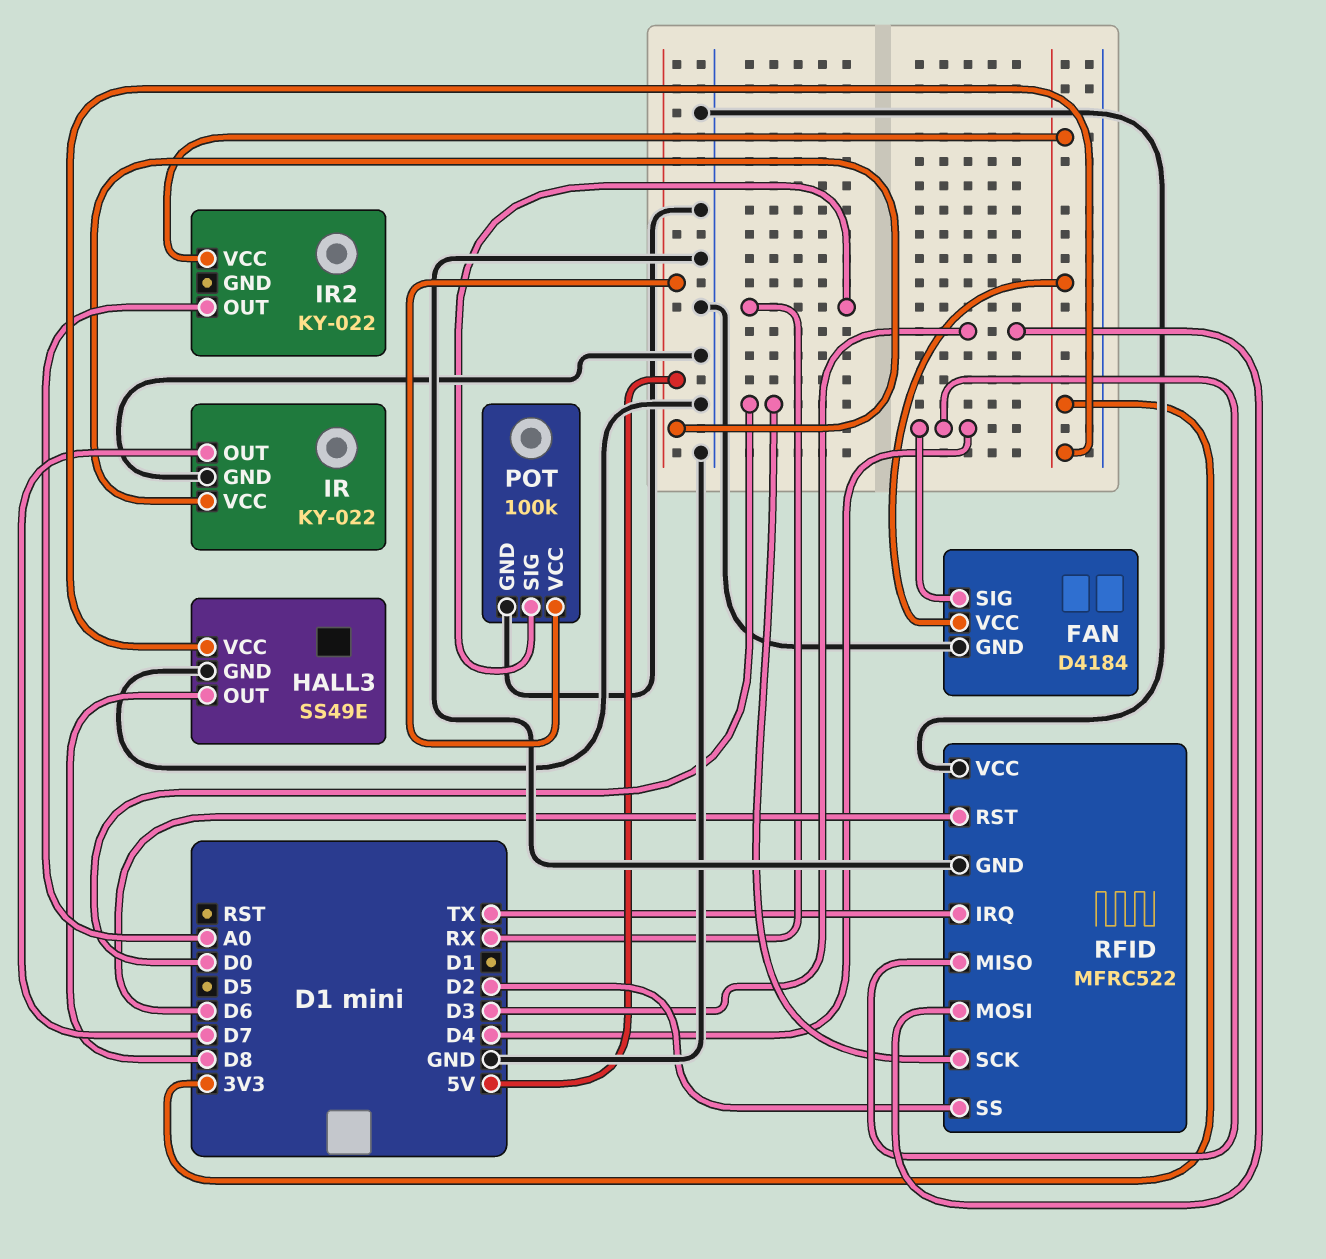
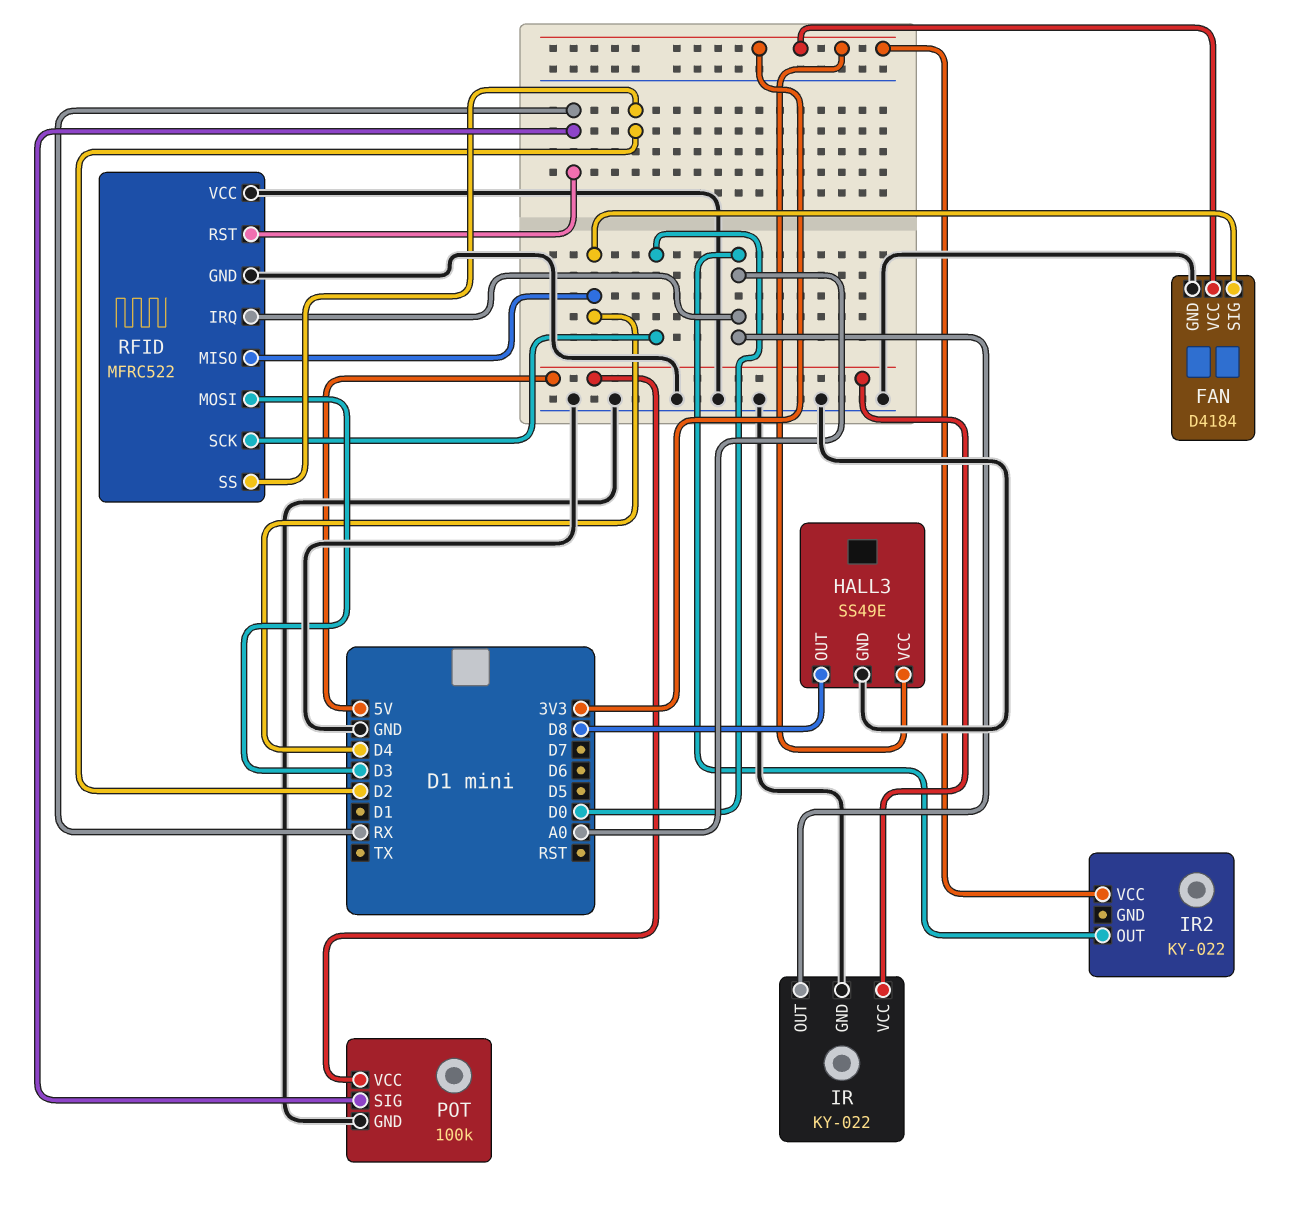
IR pin OUT: D7 -> A0
RFID pin IRQ: TX -> A0
RFID pin RST: D6 -> RX

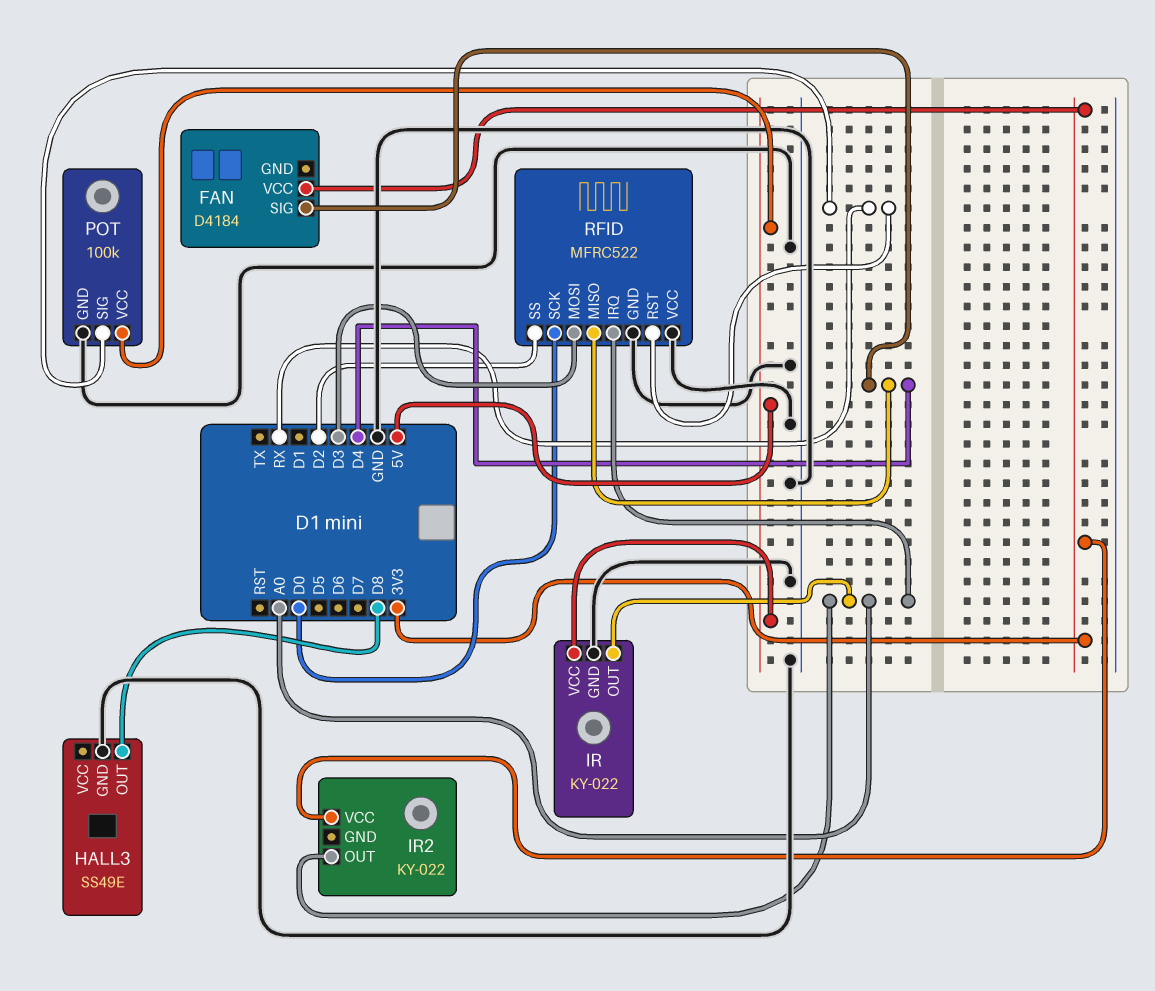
FAN pin GND: GND -> none
HALL3 pin VCC: 3V3 -> none

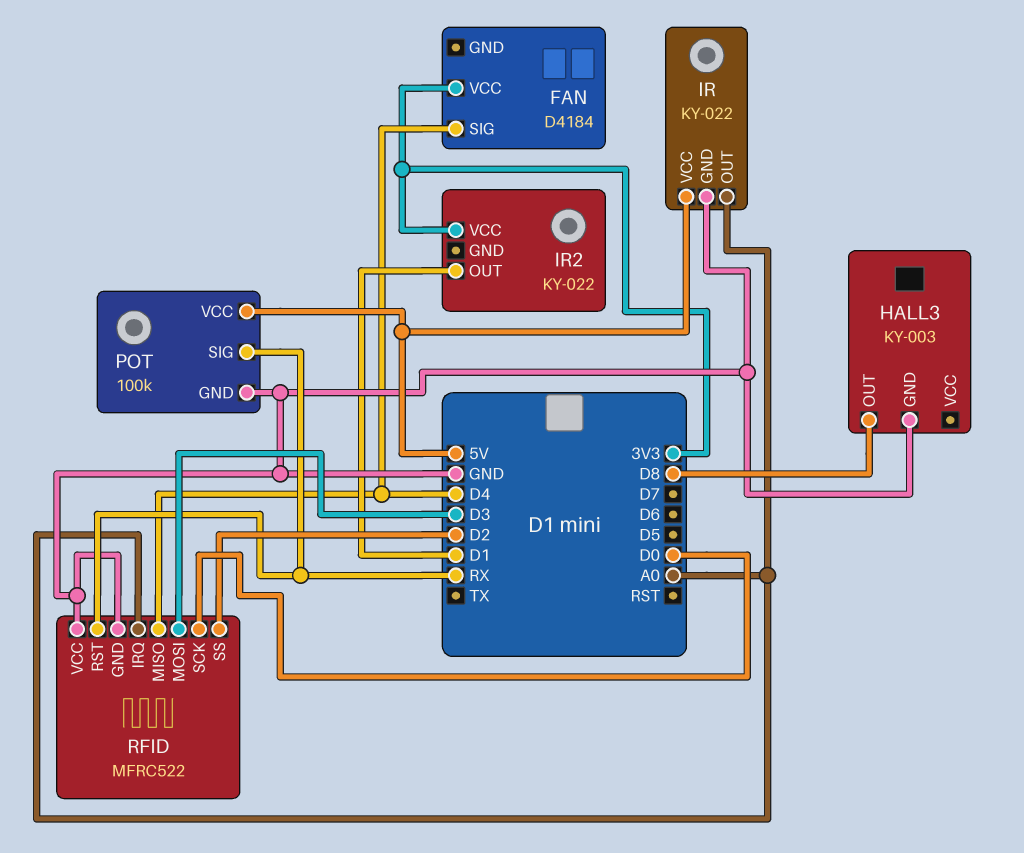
HALL3: SS49E -> KY-003
IR2 pin OUT: A0 -> D1

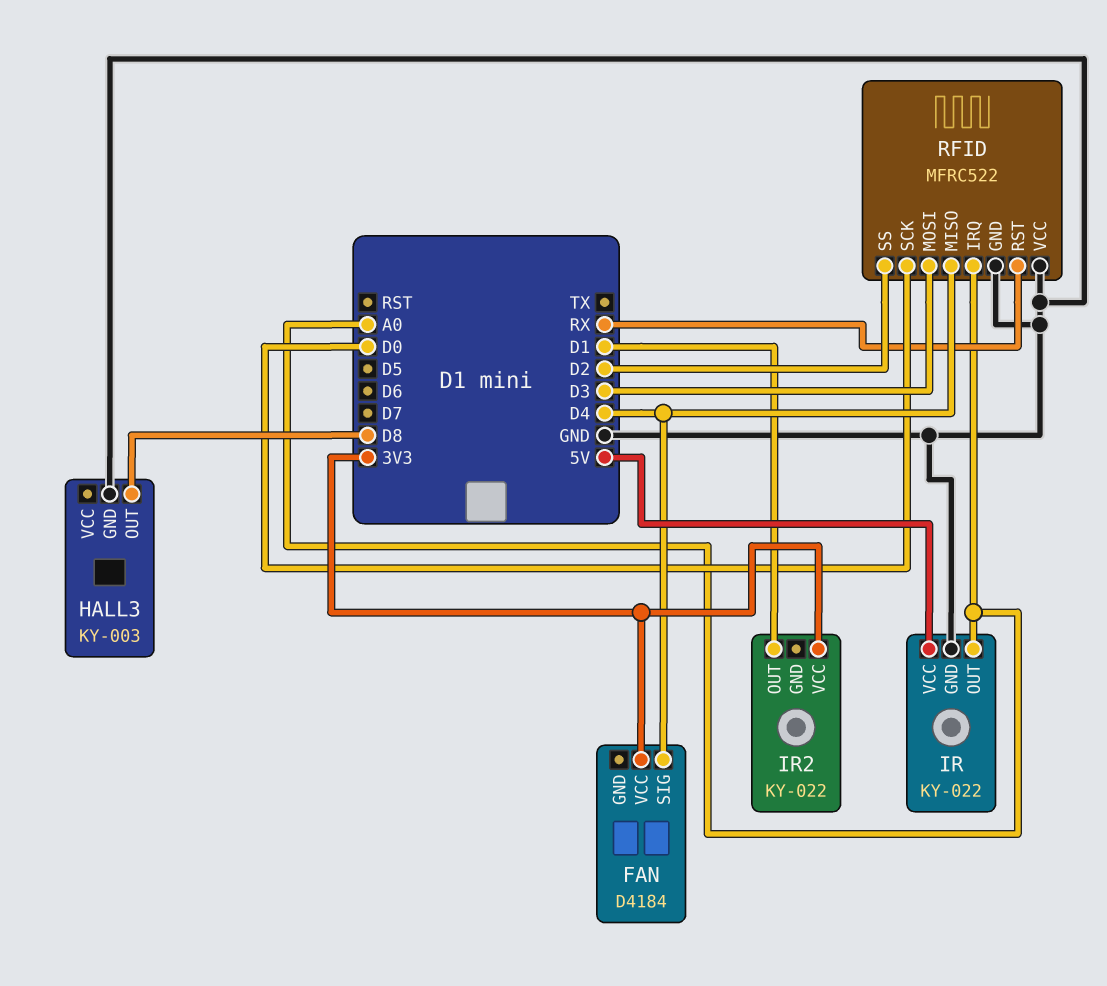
POT: 100k -> none
POT pin GND: GND -> none
POT pin SIG: RX -> none
POT pin VCC: 5V -> none

